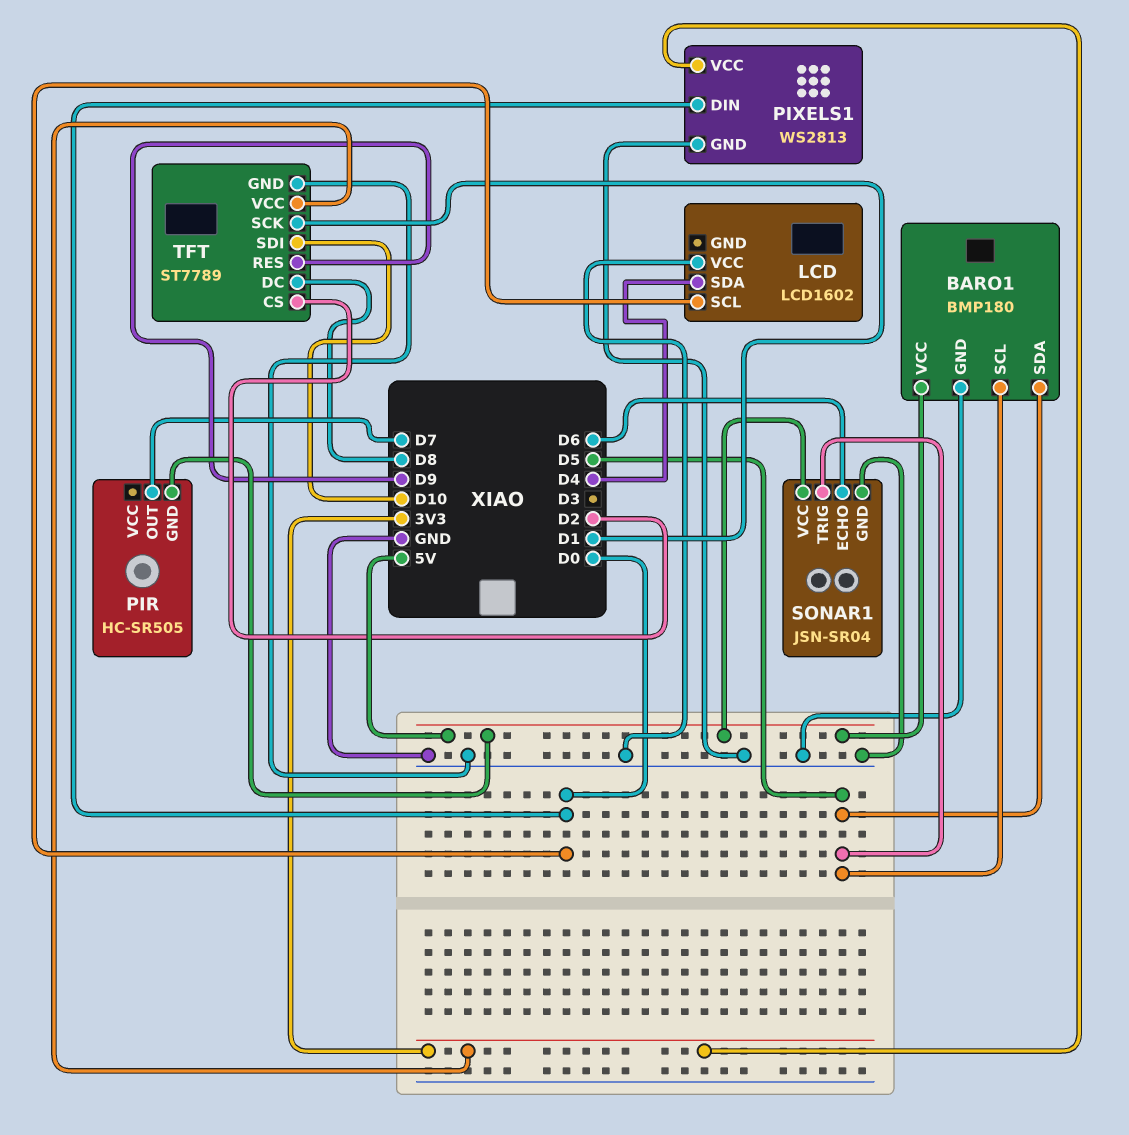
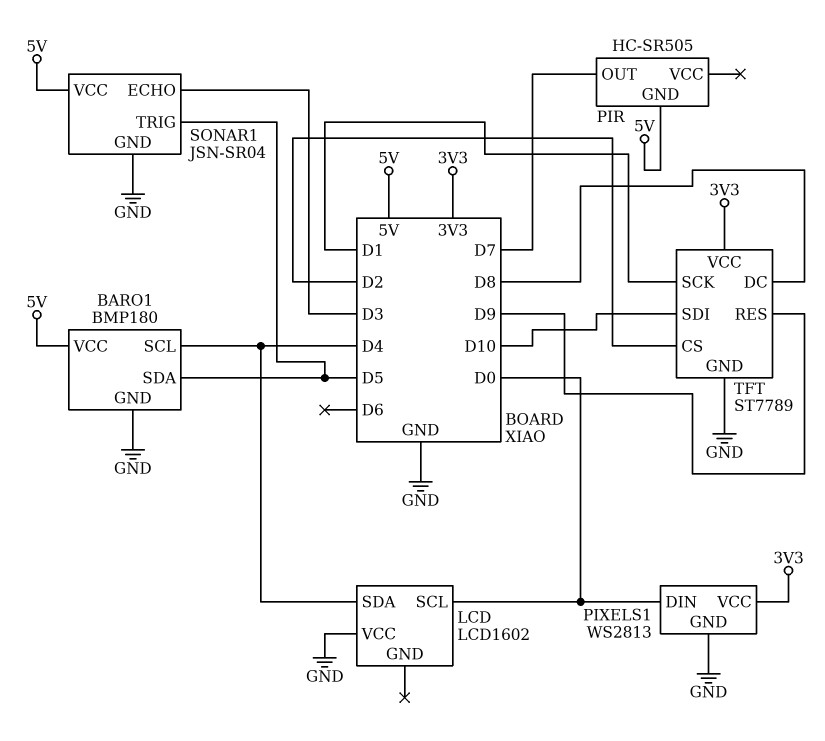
BARO1 pin SCL: D5 -> D4
SONAR1 pin ECHO: D6 -> D3

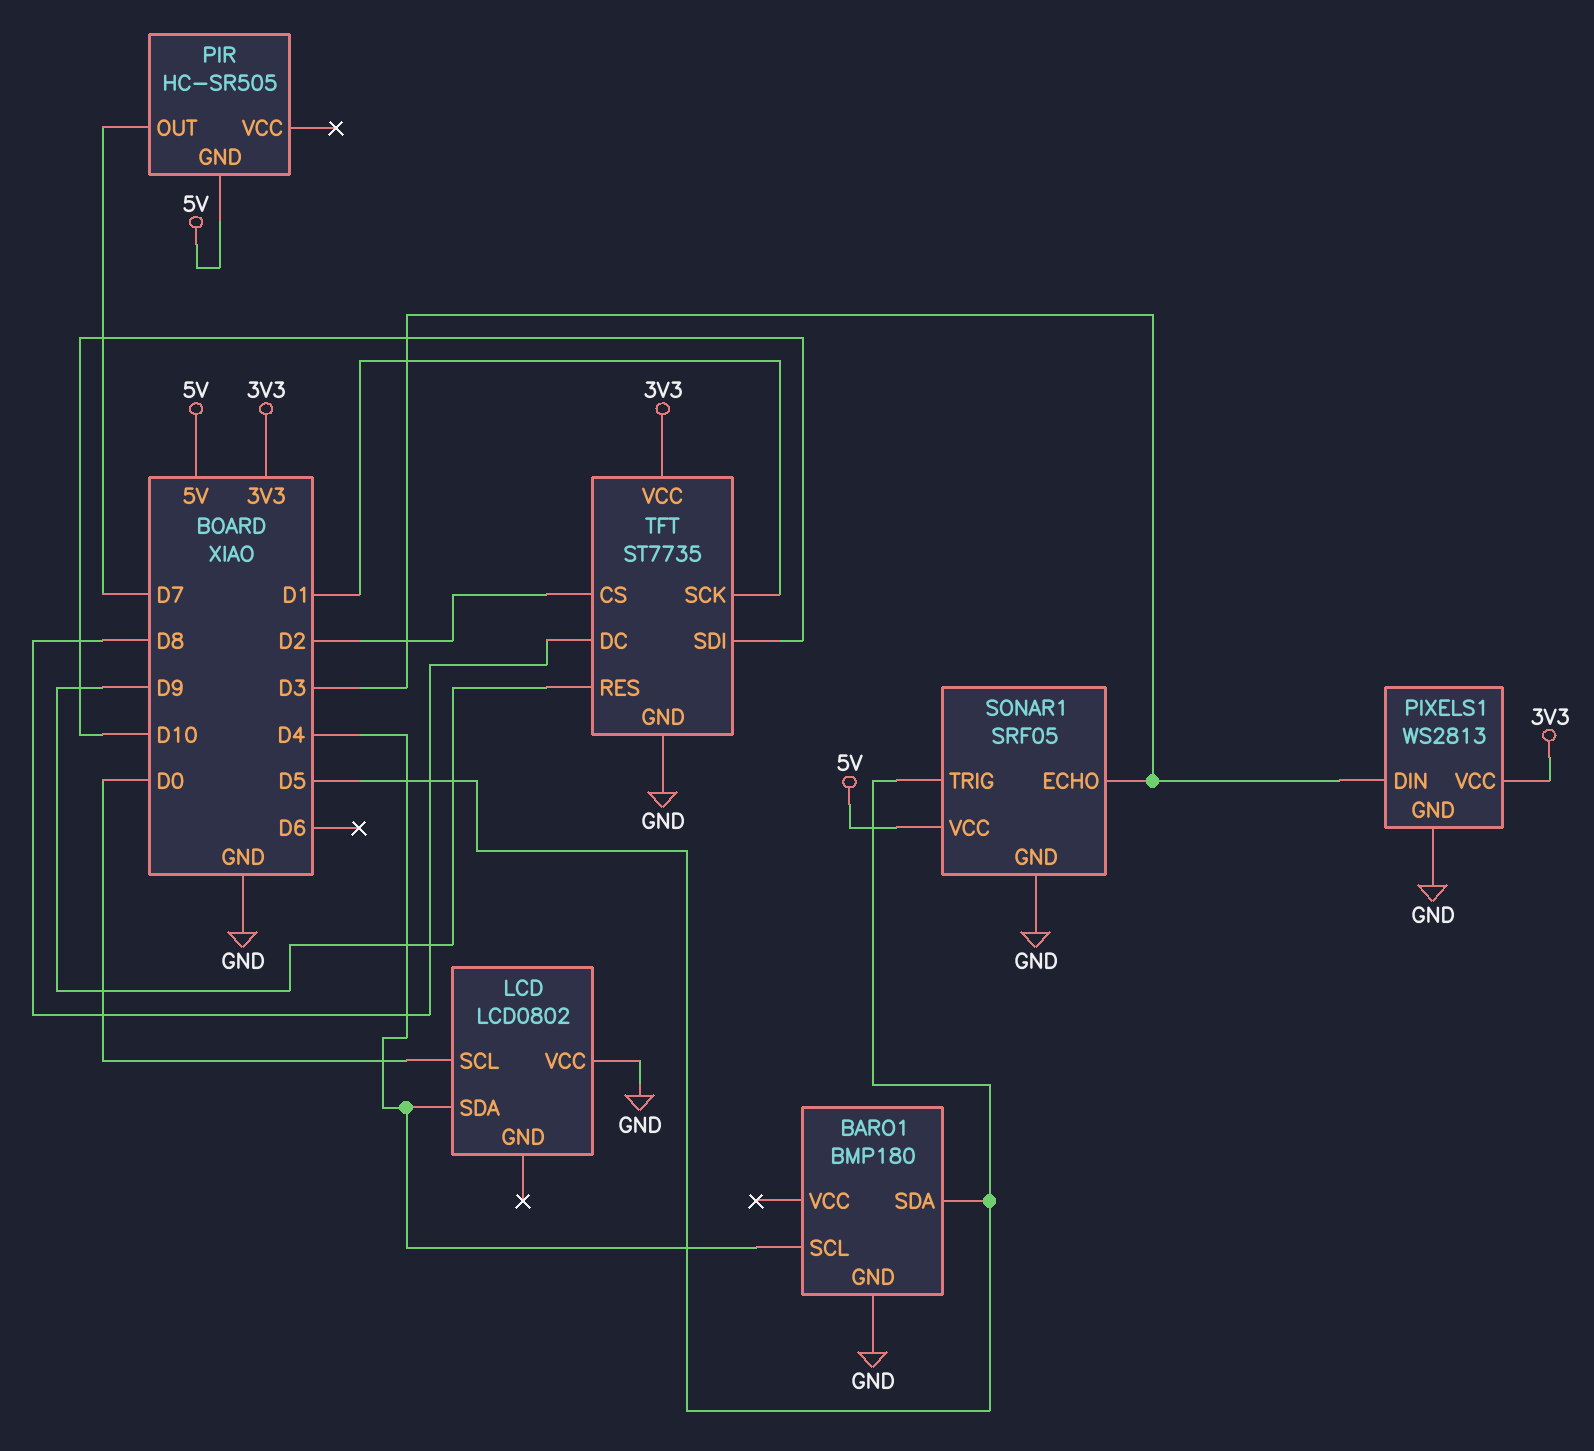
BARO1 pin VCC: 5V -> none
LCD: LCD1602 -> LCD0802
PIXELS1 pin DIN: D0 -> D3
SONAR1: JSN-SR04 -> SRF05
TFT: ST7789 -> ST7735

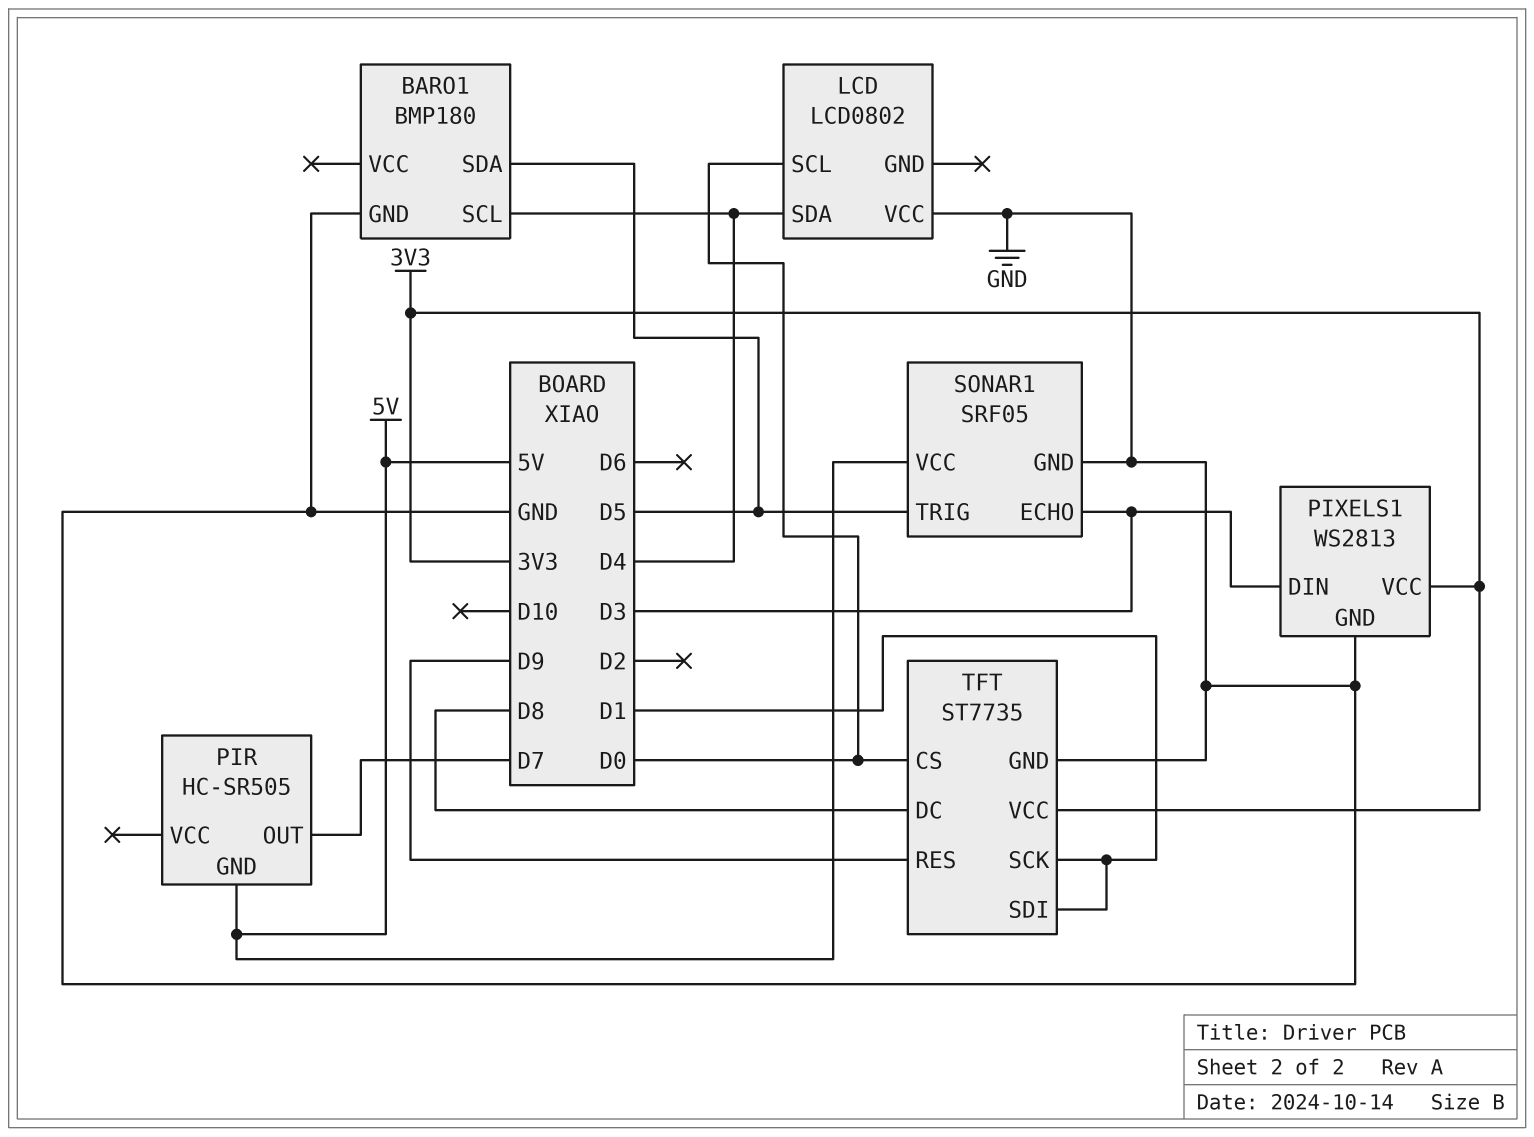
TFT pin CS: D2 -> D0
TFT pin SDI: D10 -> D1

